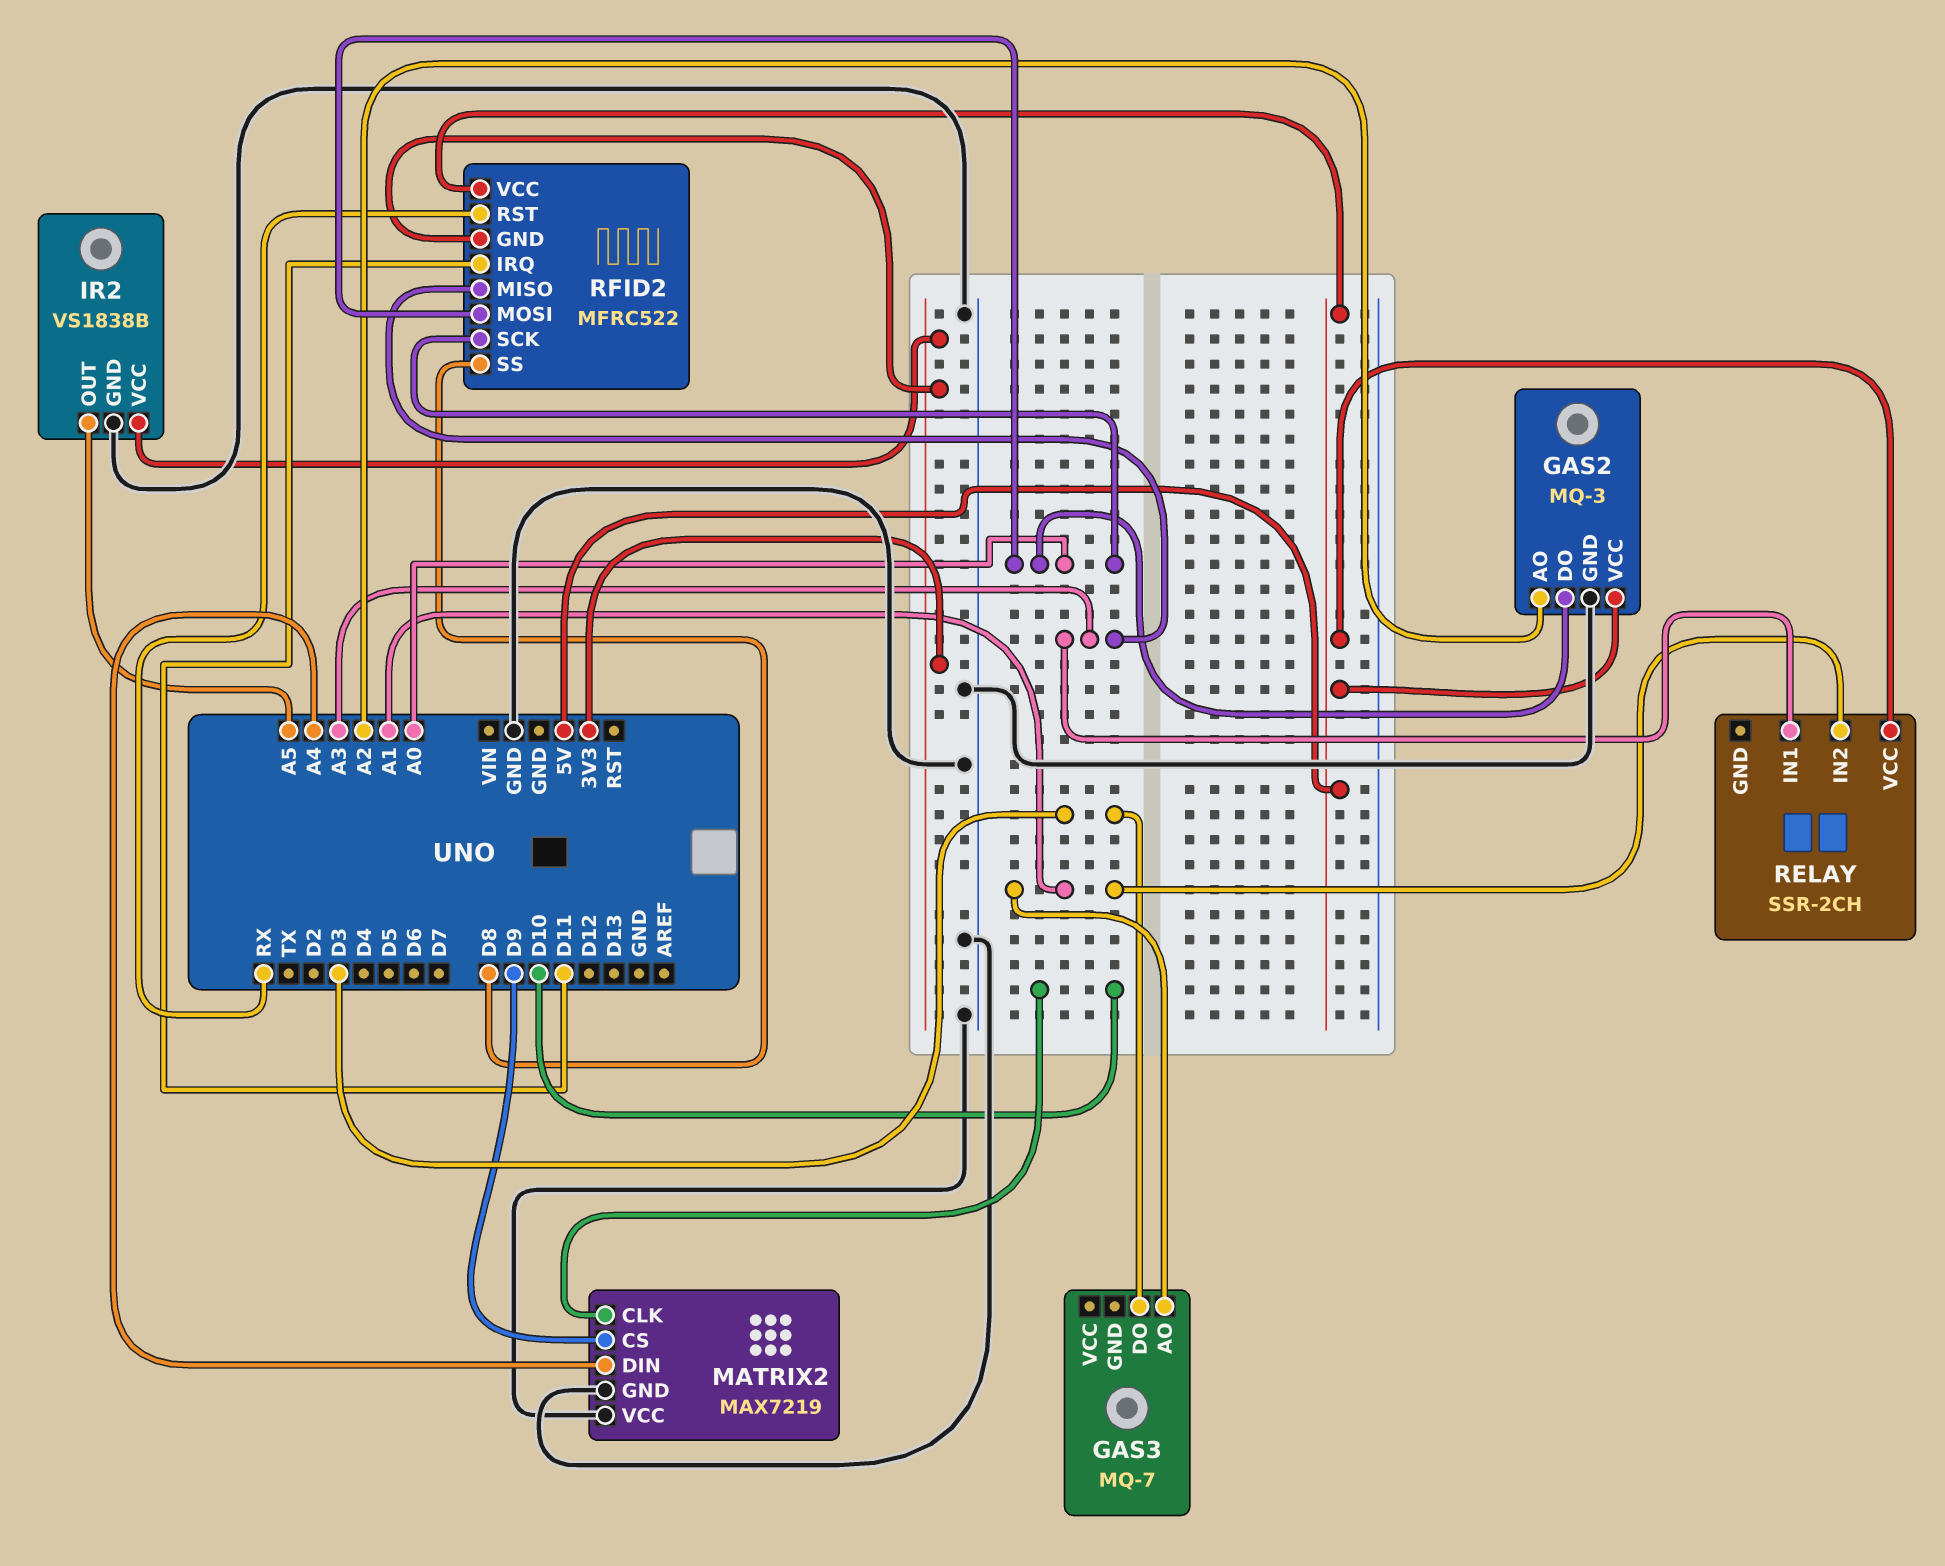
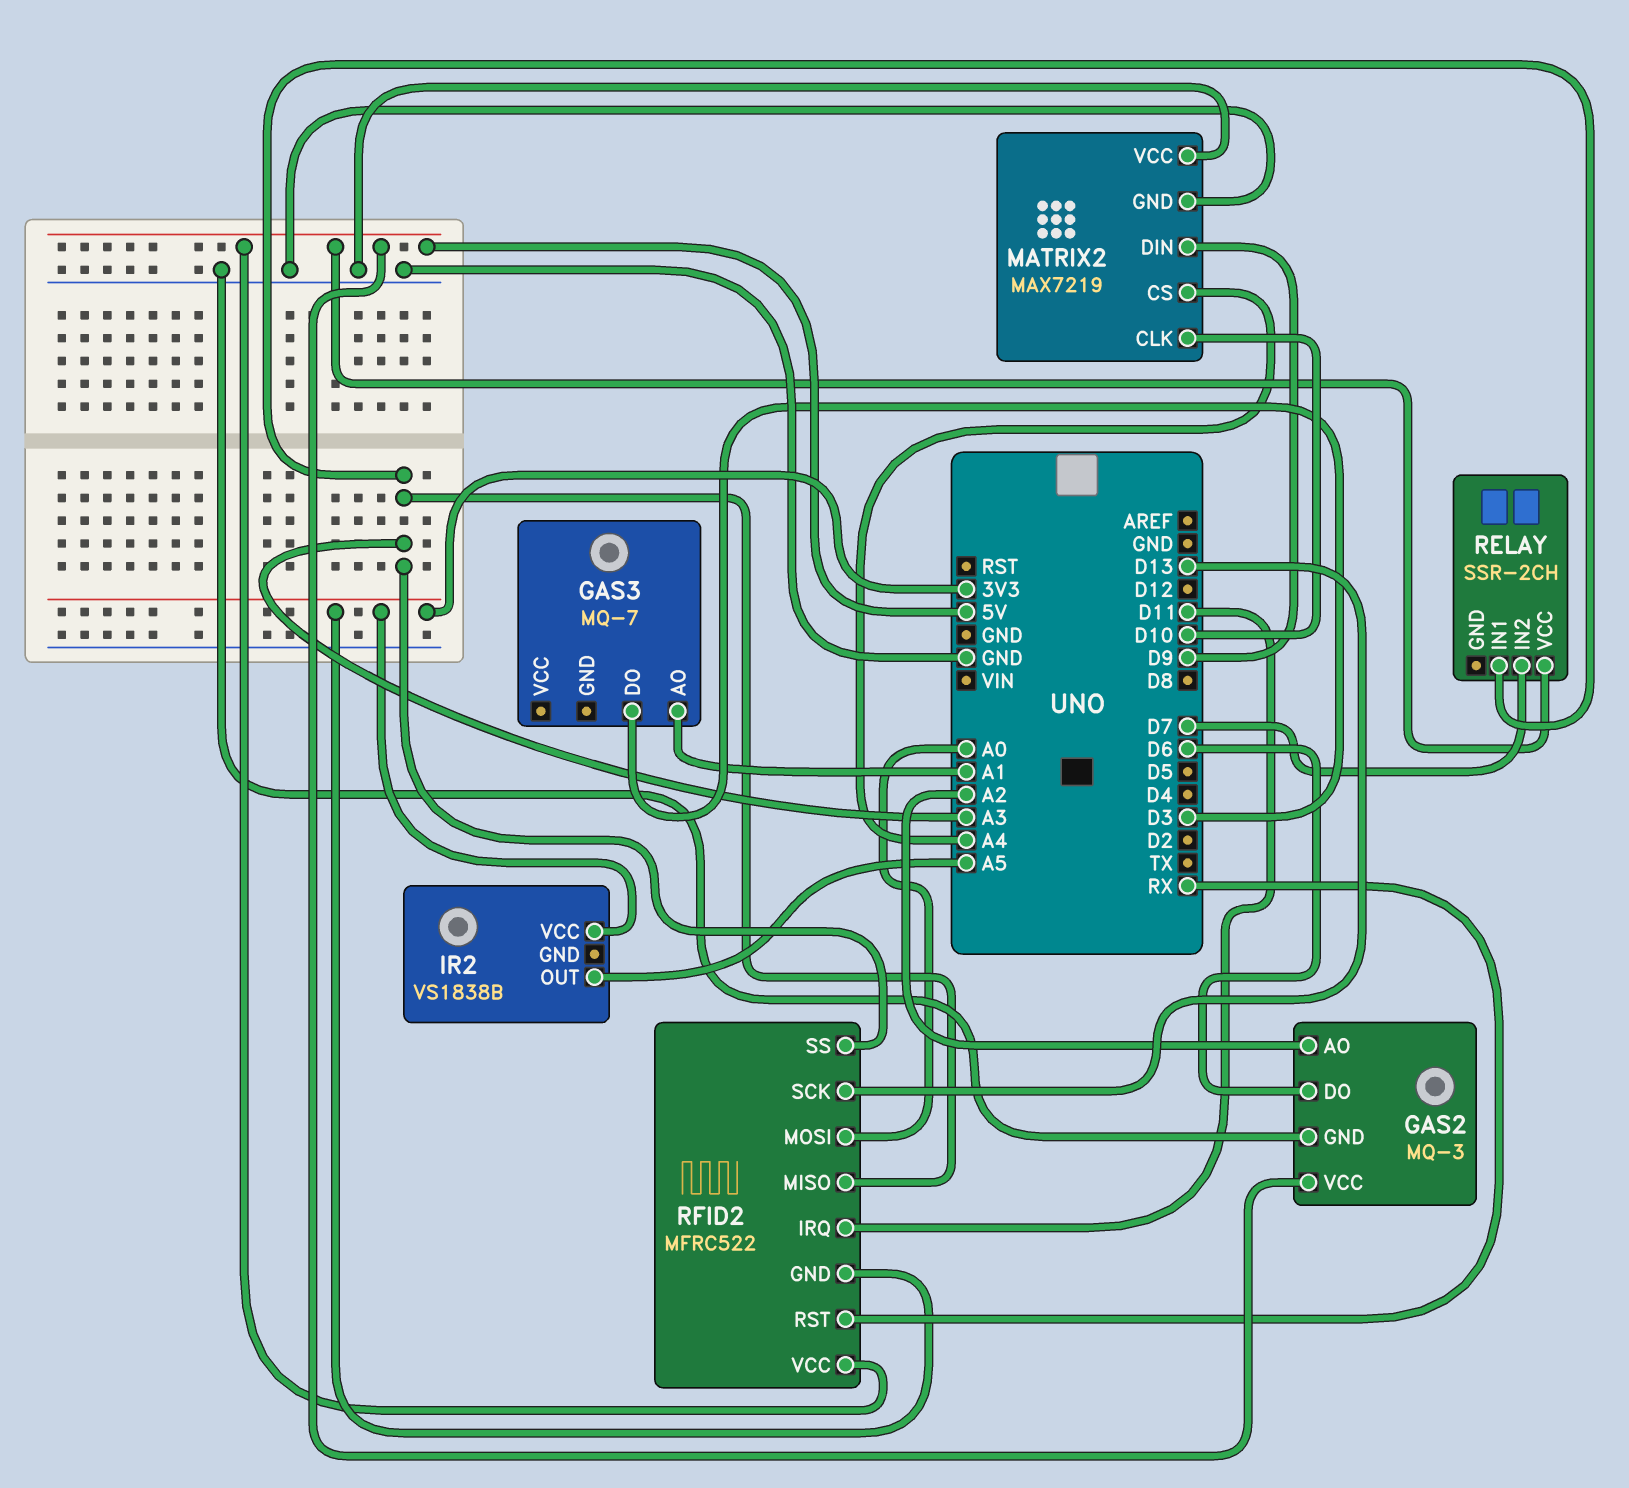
GAS2 pin DO: A0 -> D6
IR2 pin GND: GND -> none
MATRIX2 pin CS: D9 -> A4
MATRIX2 pin DIN: A4 -> D9
RELAY pin IN2: A1 -> D7
RFID2 pin SCK: A0 -> D13
RFID2 pin SS: D8 -> A3

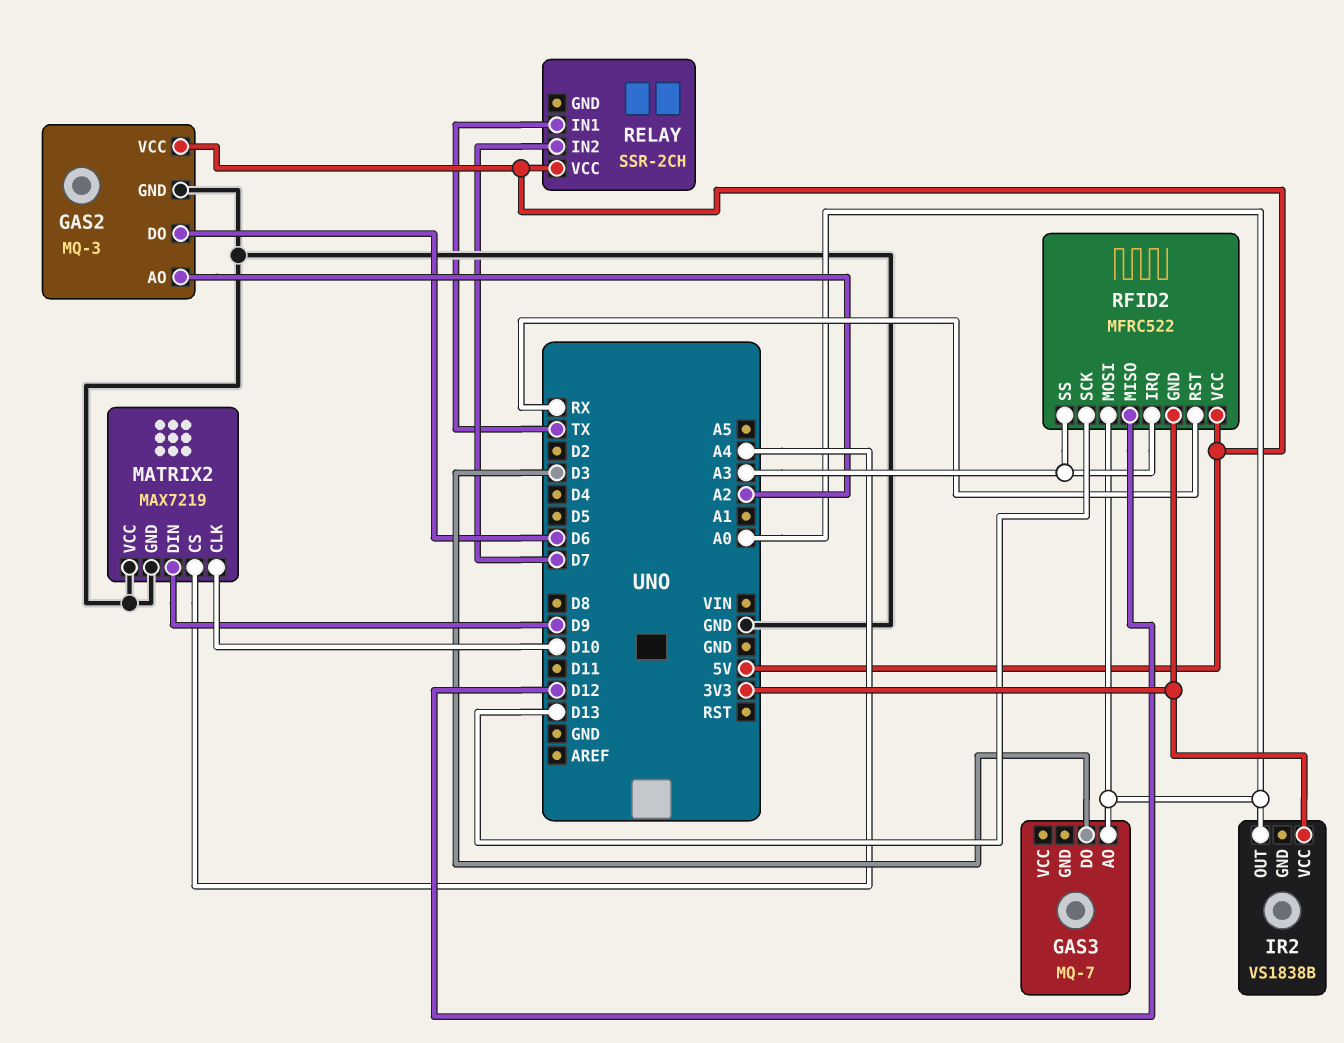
GAS3 pin AO: A1 -> A0
IR2 pin OUT: A5 -> A0
RELAY pin IN1: A3 -> TX
RFID2 pin IRQ: D11 -> A3
RFID2 pin MISO: A3 -> D12

